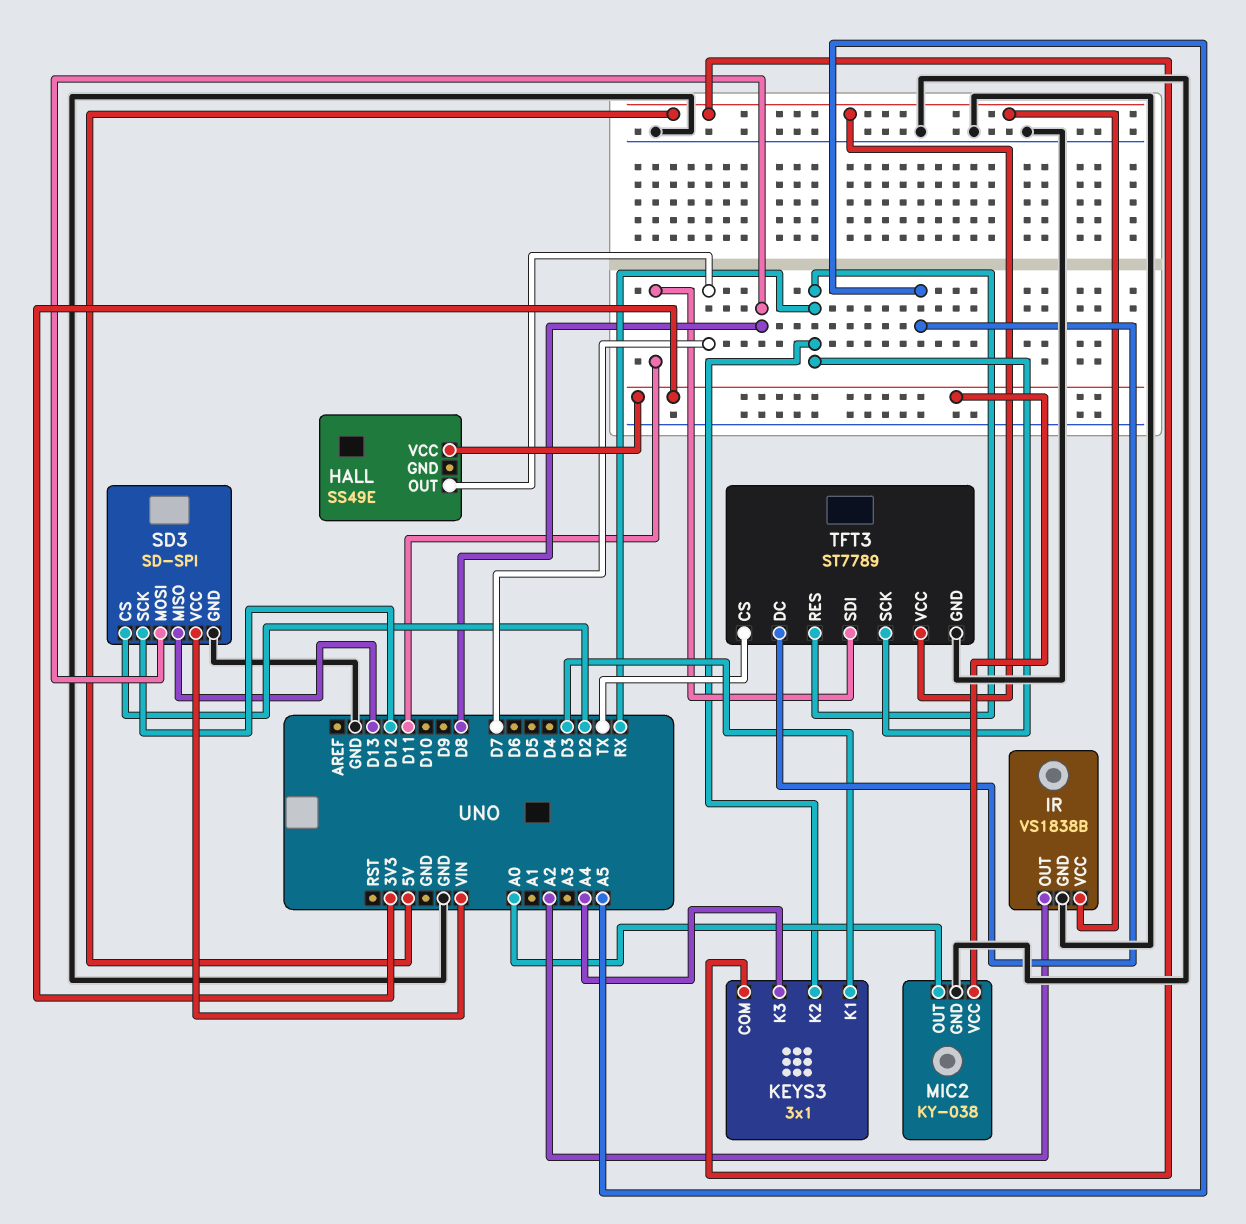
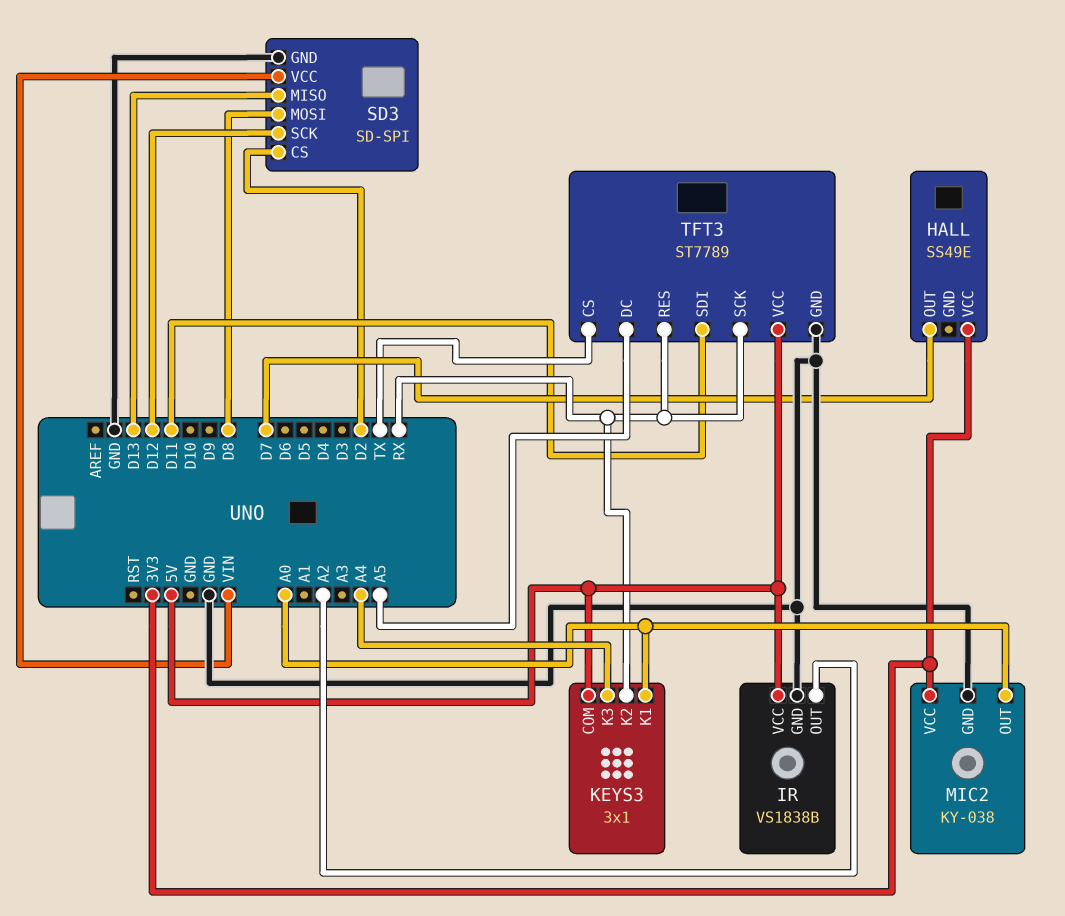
KEYS3 pin K1: D3 -> A0

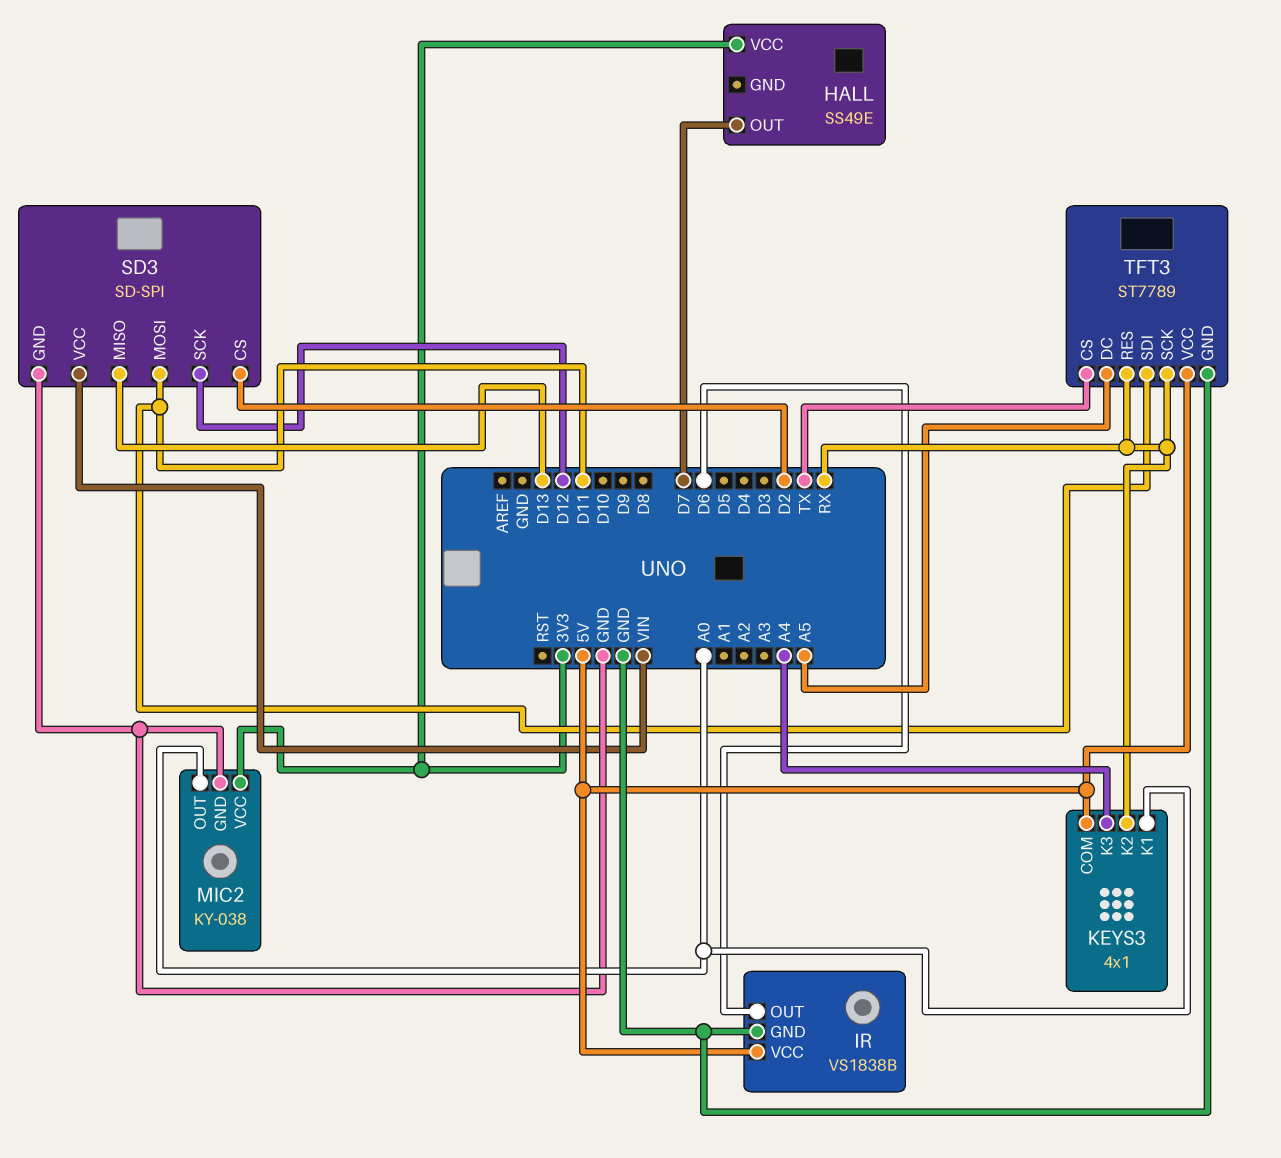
IR pin OUT: A2 -> D6
KEYS3: 3x1 -> 4x1
SD3 pin MOSI: D8 -> D11

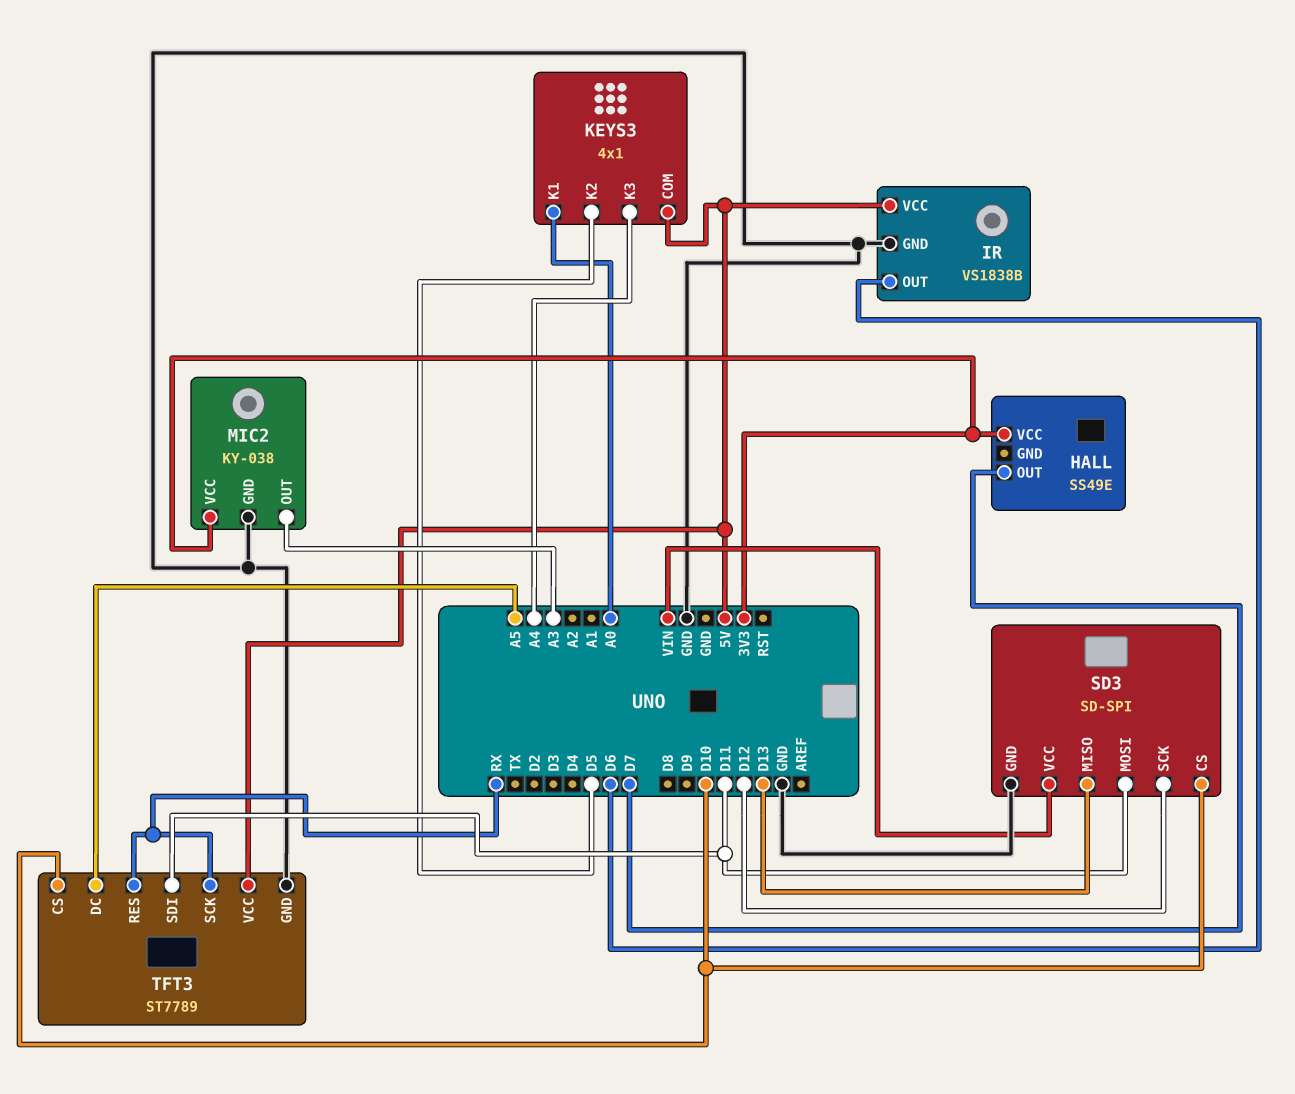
KEYS3 pin K2: RX -> D5
MIC2 pin OUT: A0 -> A3
SD3 pin CS: D2 -> D10
TFT3 pin CS: TX -> D10

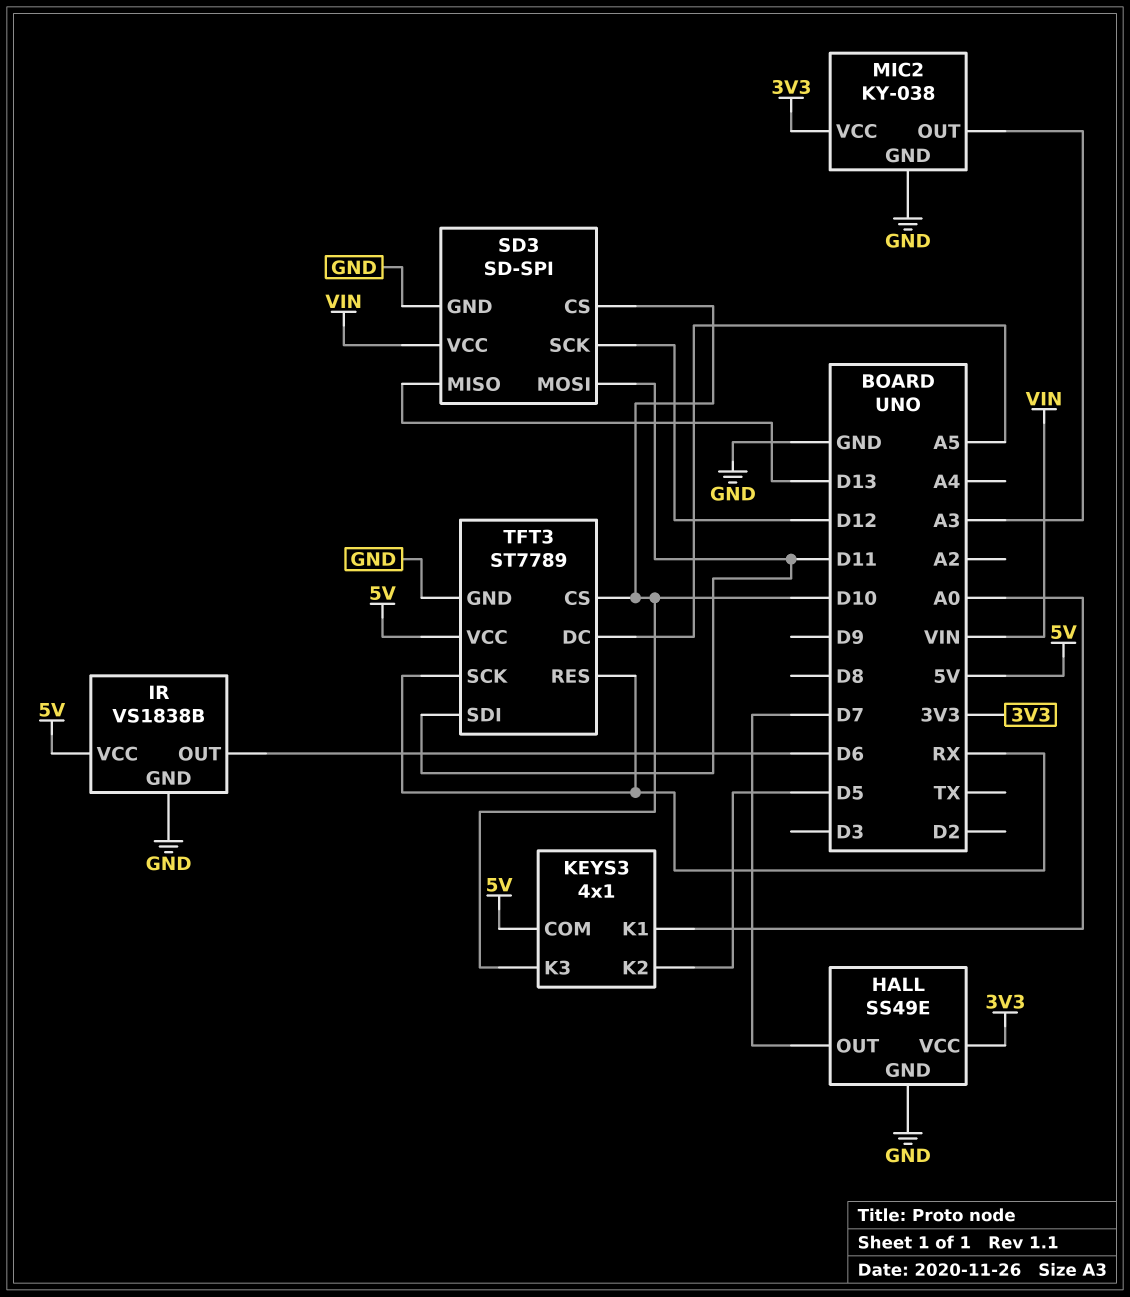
HALL pin GND: none -> GND
KEYS3 pin K3: A4 -> D10

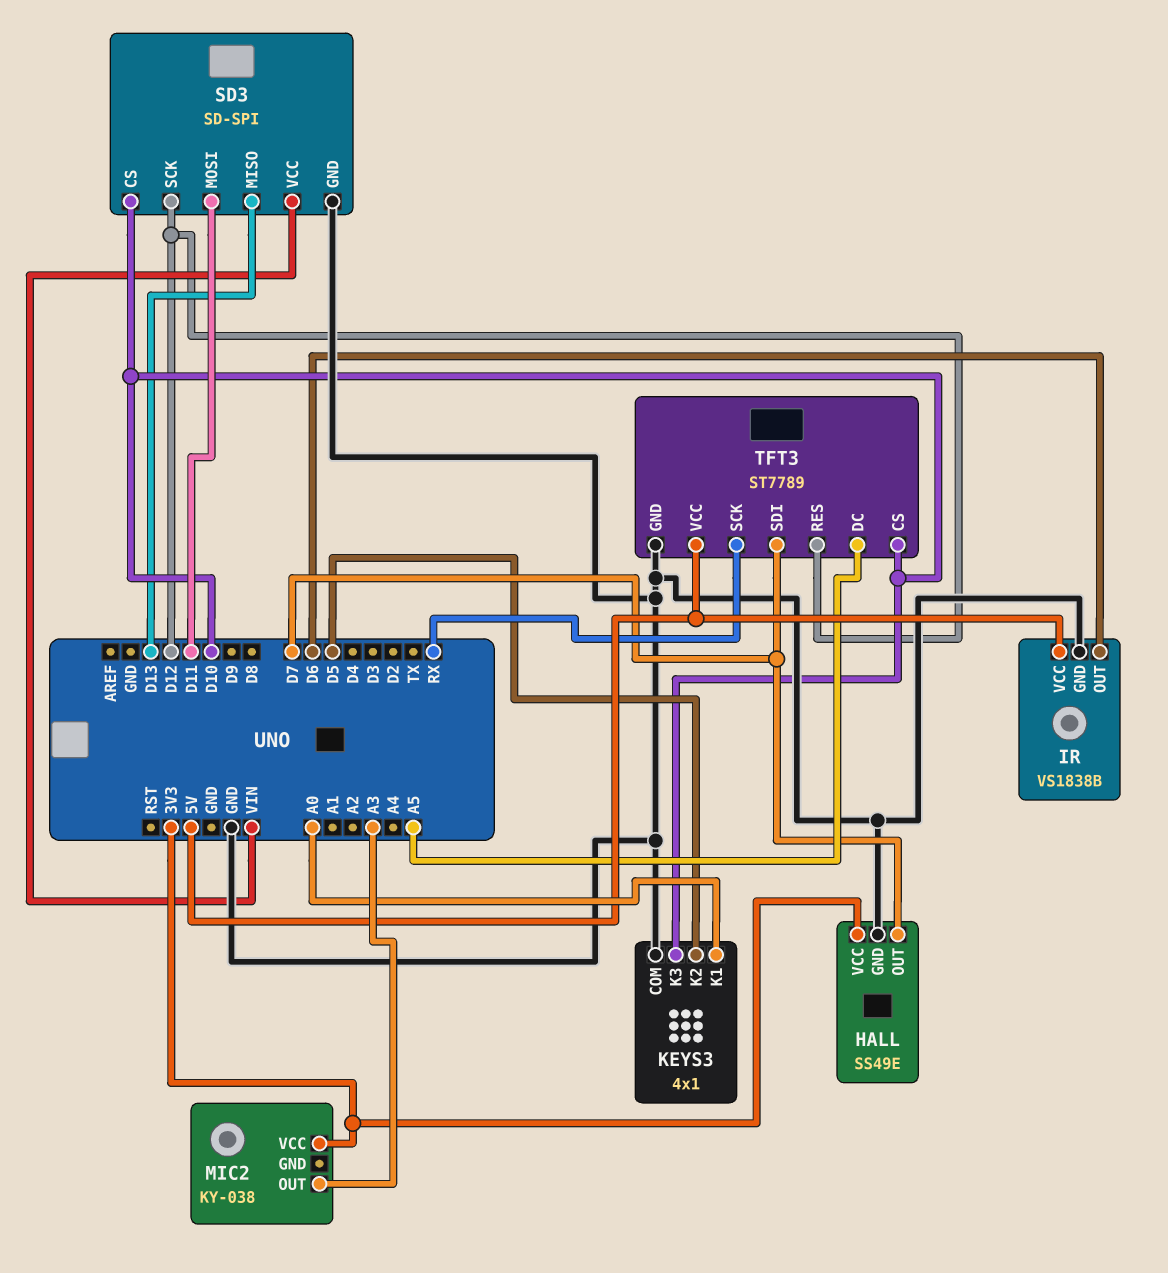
KEYS3 pin COM: 5V -> GND
MIC2 pin GND: GND -> none
TFT3 pin RES: RX -> D12
TFT3 pin SDI: D11 -> D7

